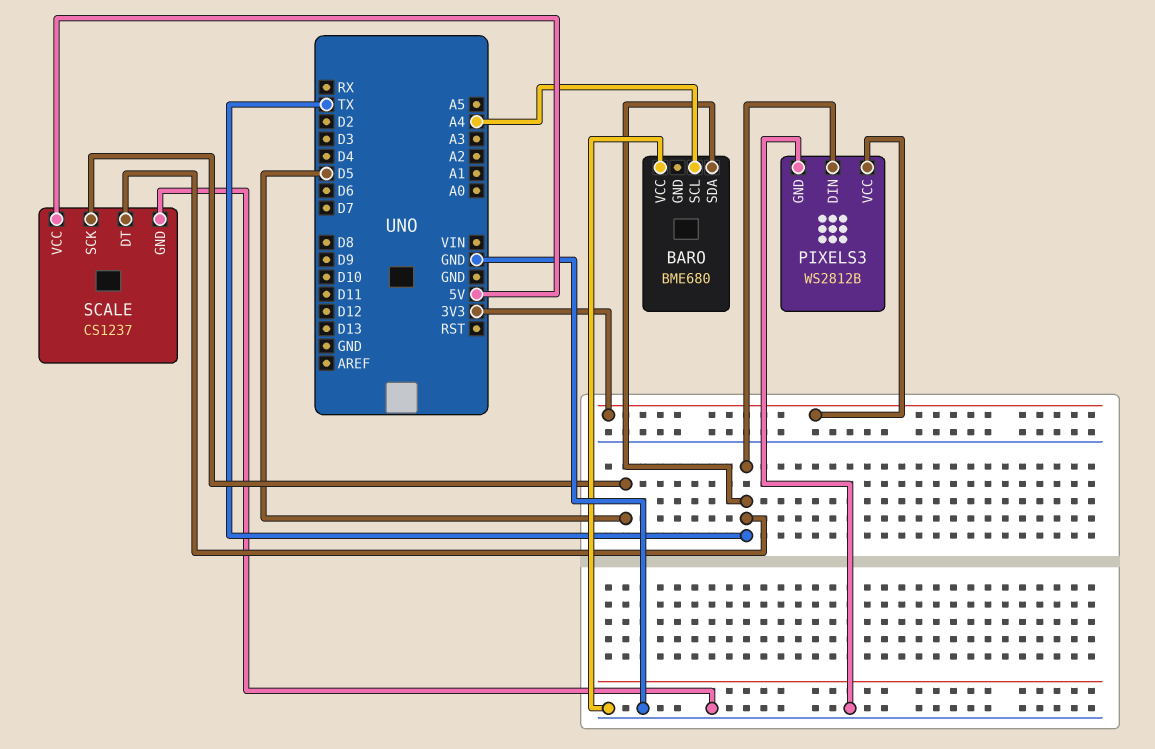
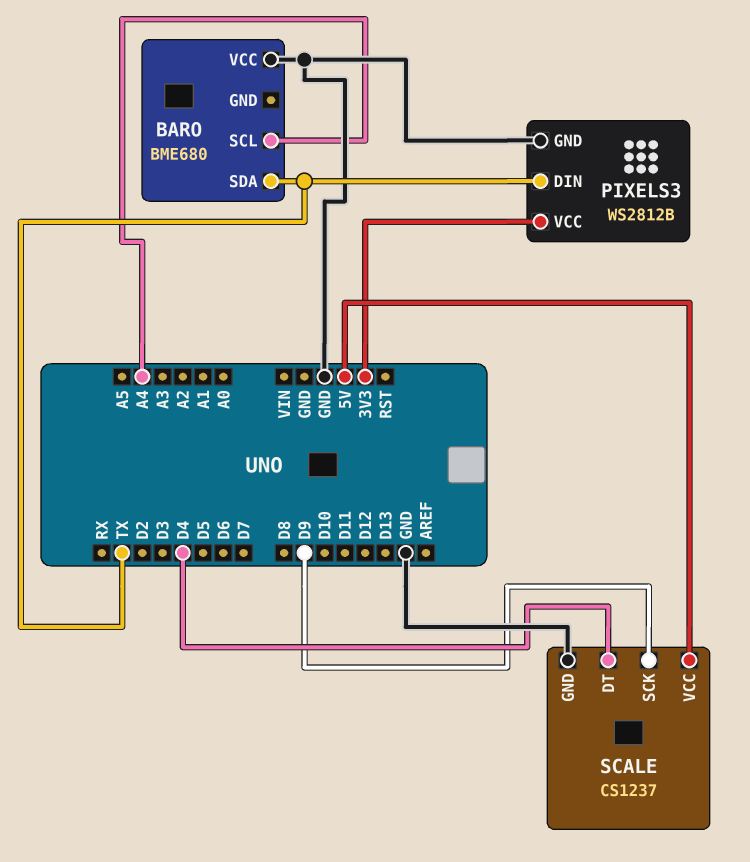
SCALE pin DT: TX -> D4
SCALE pin SCK: D5 -> D9

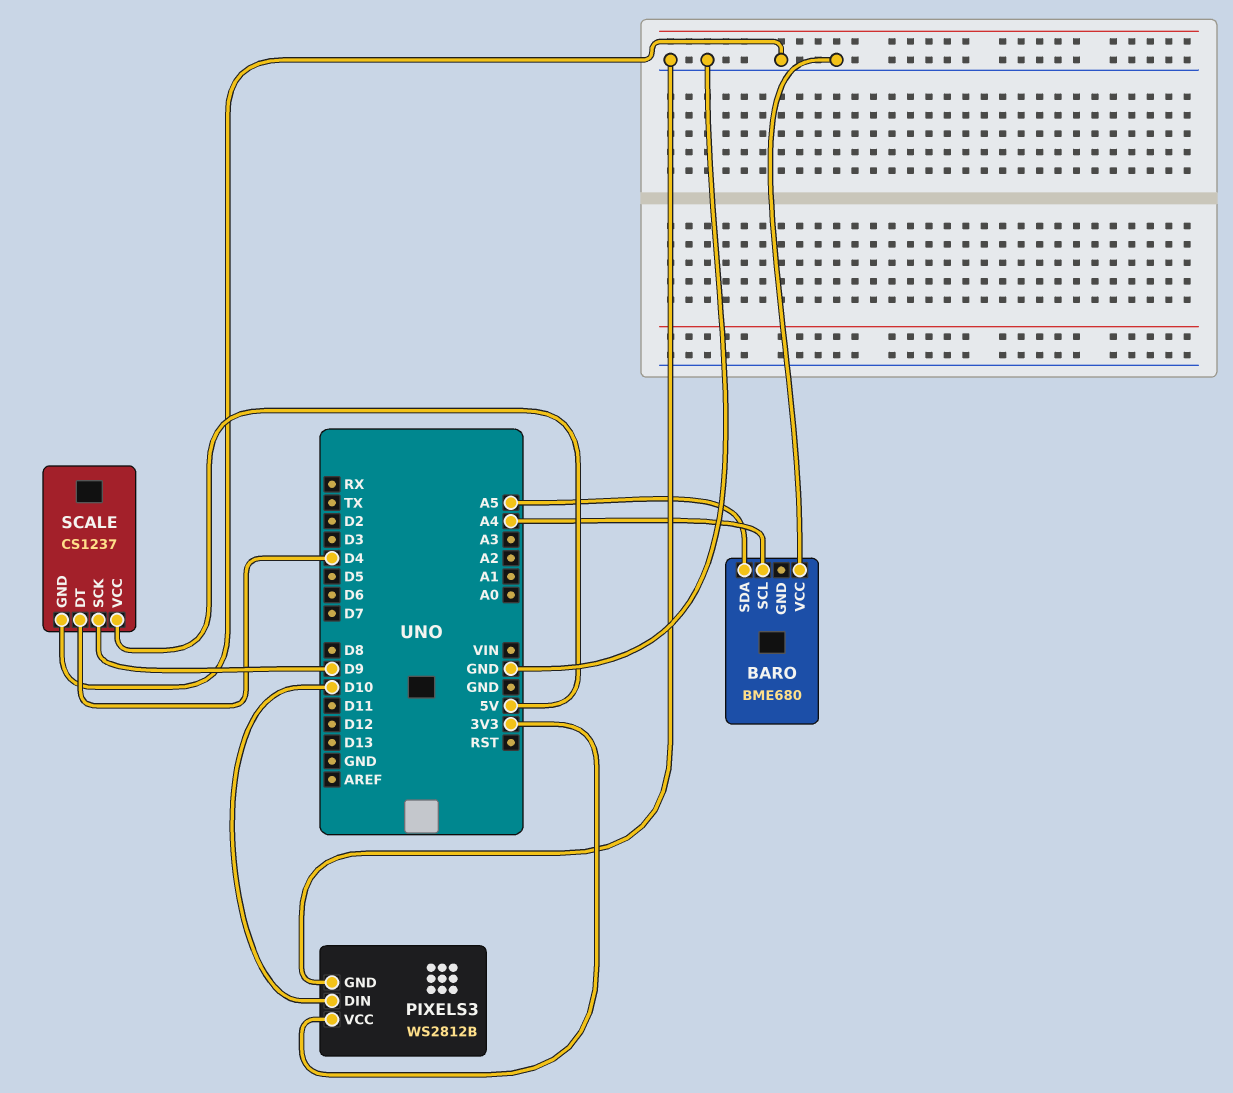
BARO pin SDA: TX -> A5
PIXELS3 pin DIN: TX -> D10

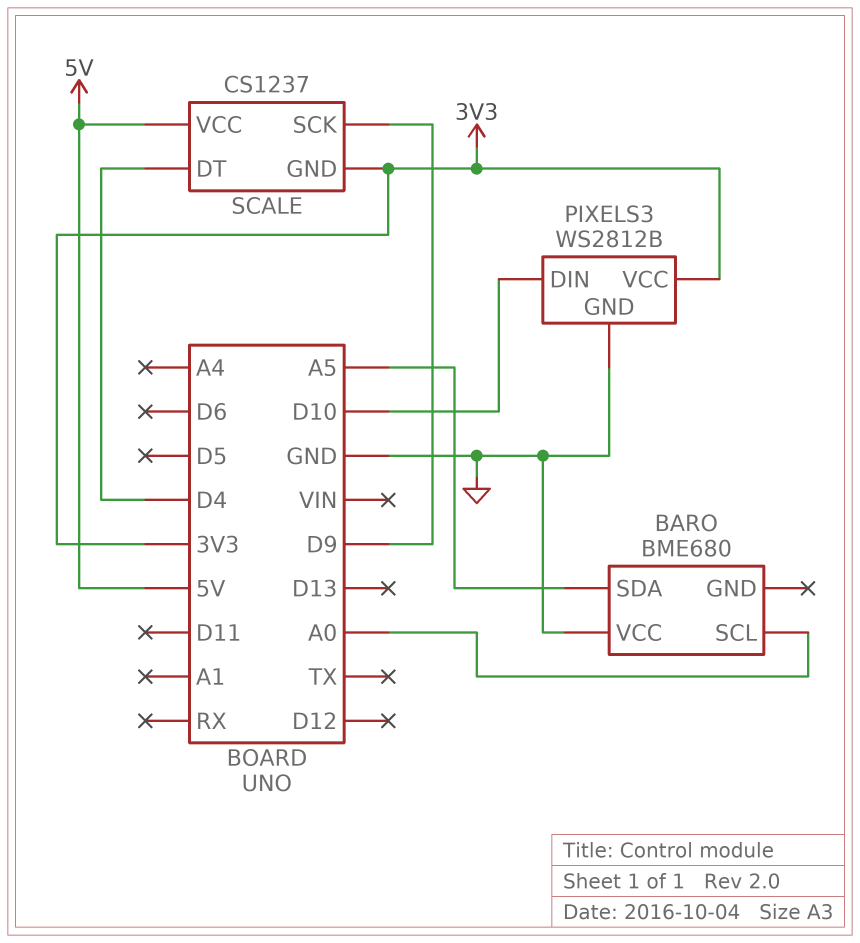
BARO pin SCL: A4 -> A0
SCALE pin GND: GND -> 3V3

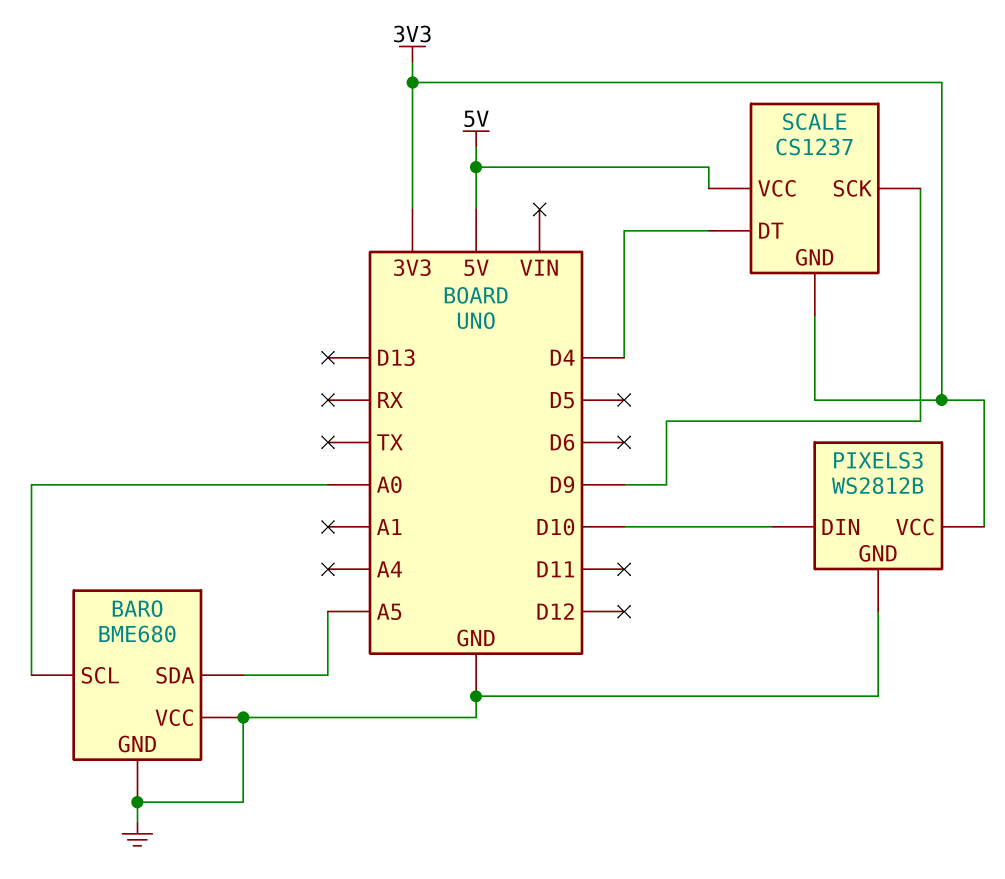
BARO pin GND: none -> GND

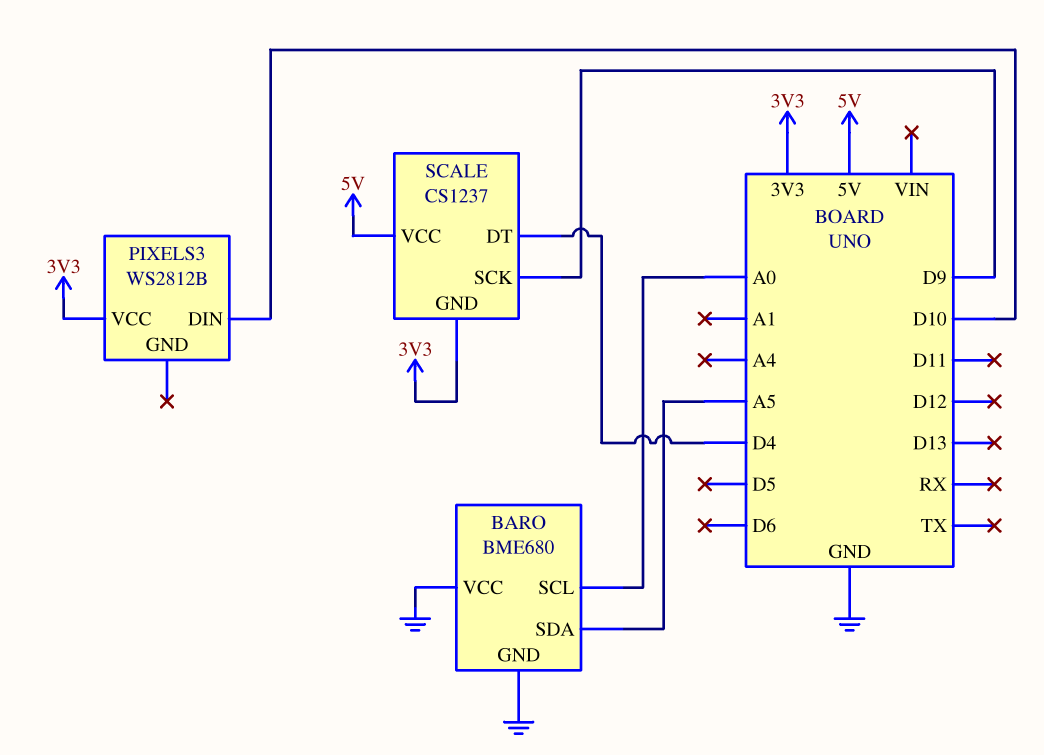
PIXELS3 pin GND: GND -> none

